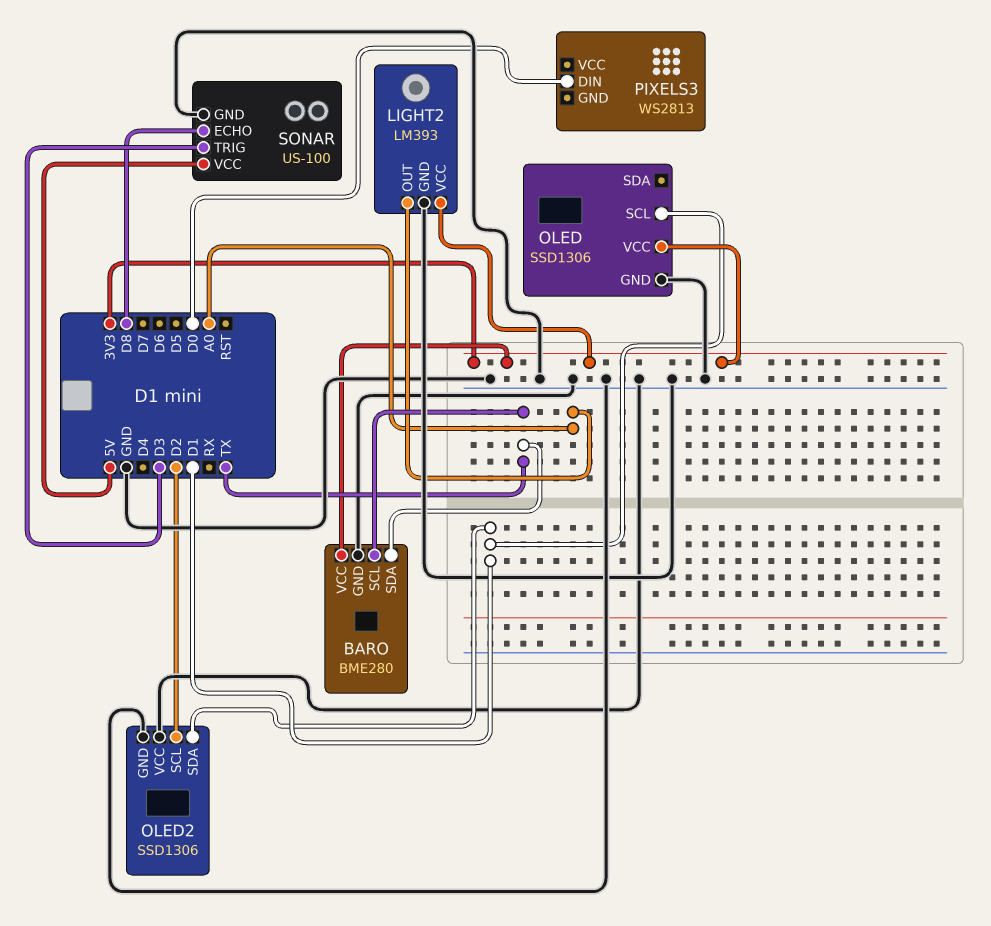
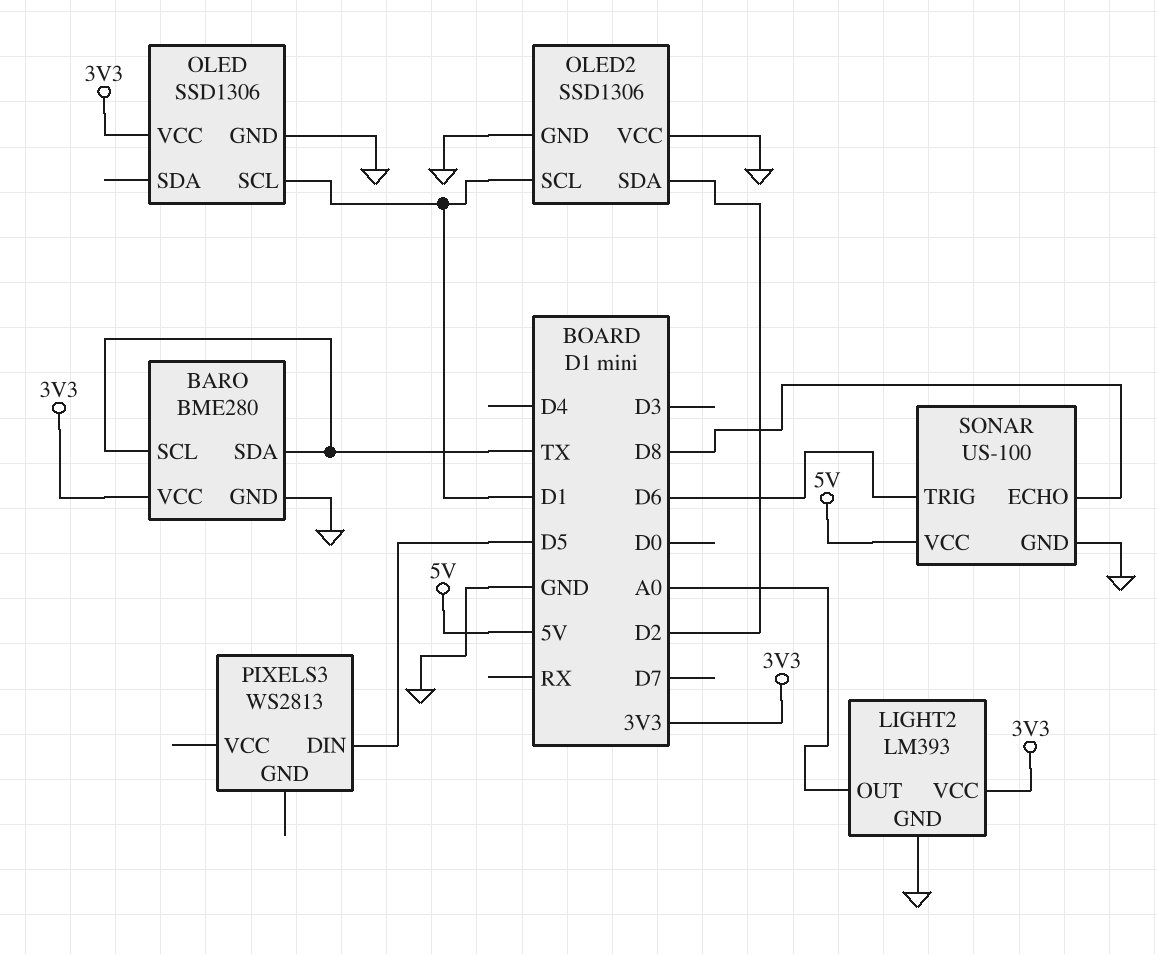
OLED2 pin SCL: D2 -> D1
OLED2 pin SDA: D1 -> D2
PIXELS3 pin DIN: D0 -> D5
SONAR pin TRIG: D3 -> D6

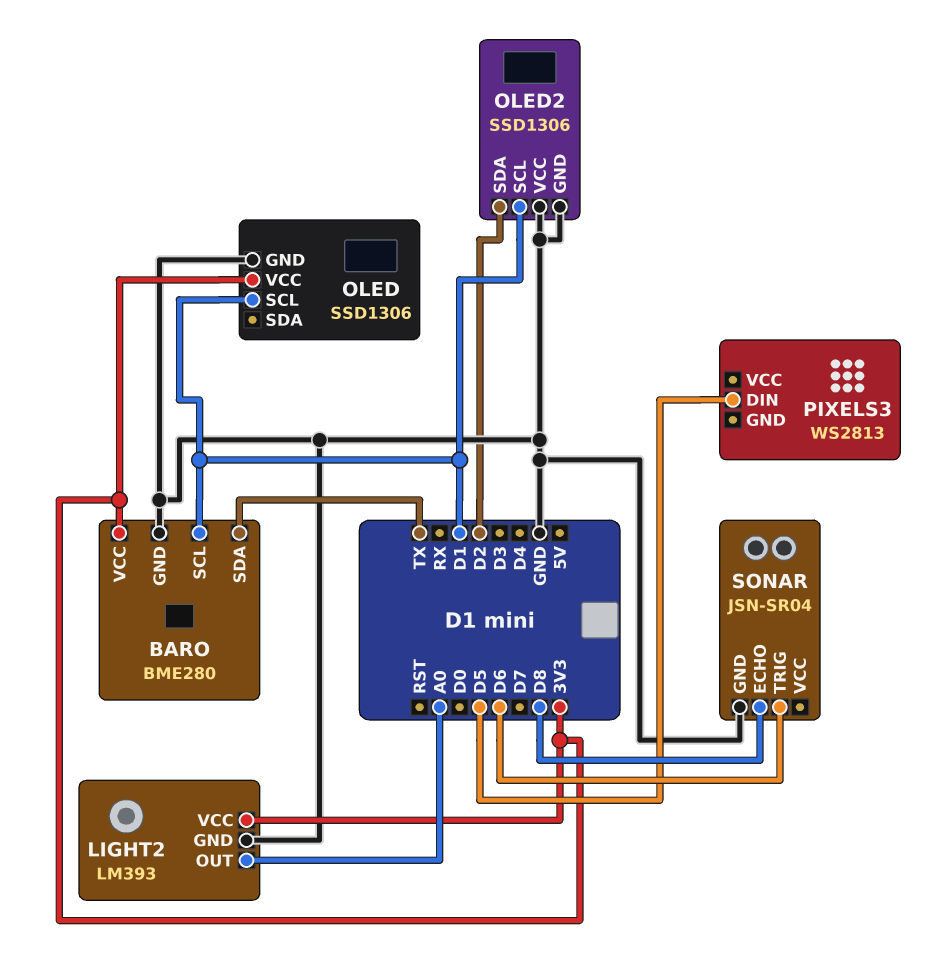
BARO pin SCL: TX -> D1
SONAR: US-100 -> JSN-SR04
SONAR pin VCC: 5V -> none

